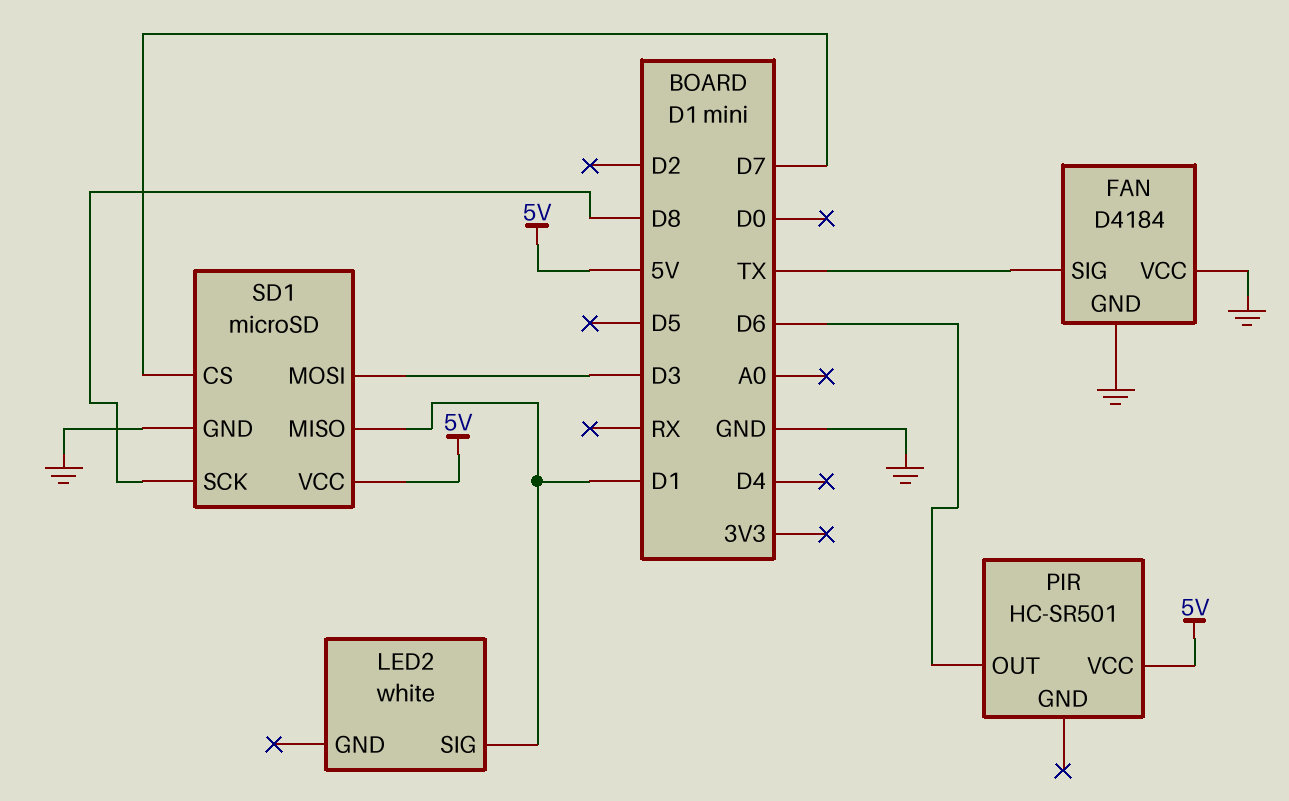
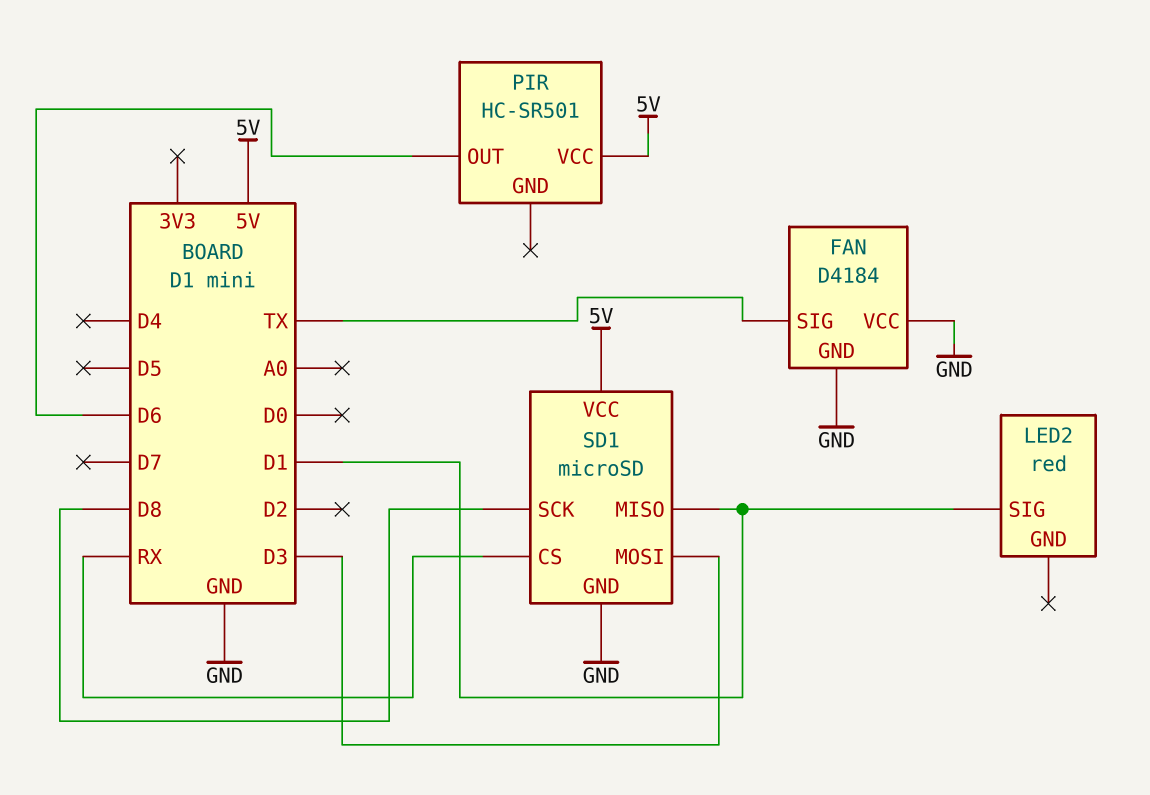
LED2: white -> red
SD1 pin CS: D7 -> RX

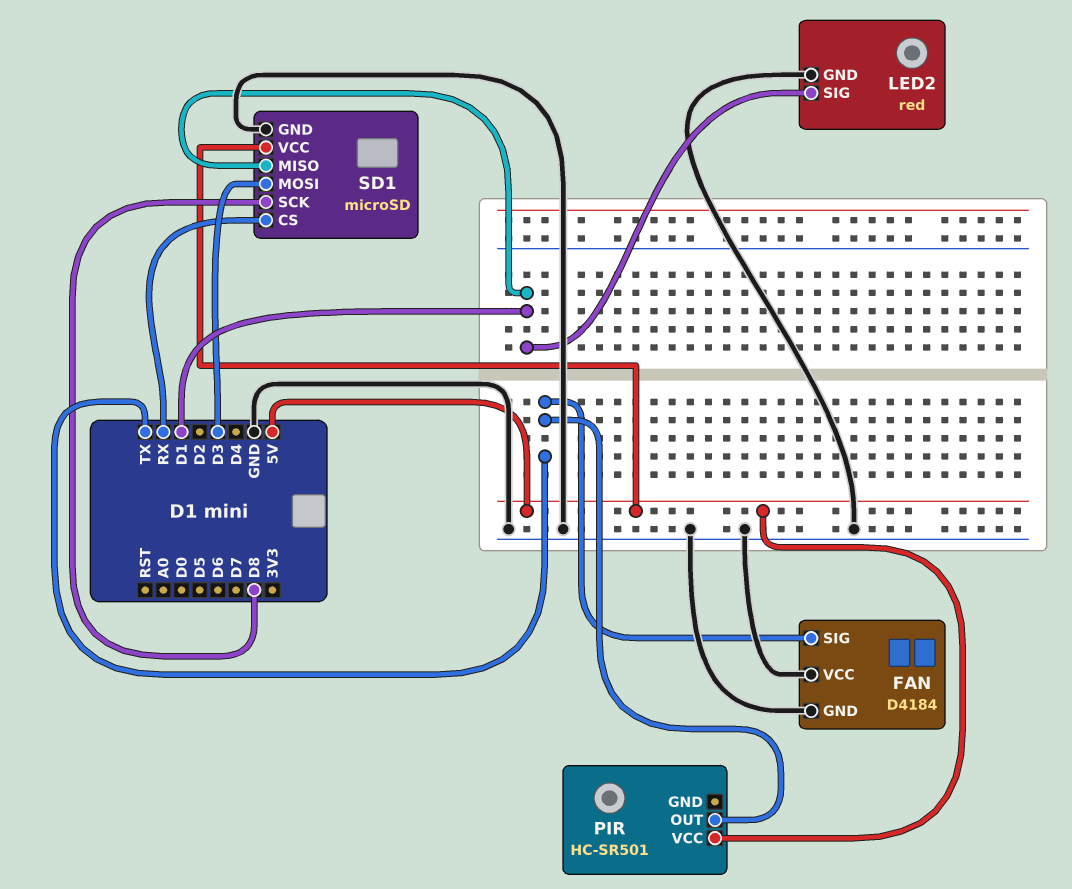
LED2 pin GND: none -> GND
PIR pin OUT: D6 -> TX

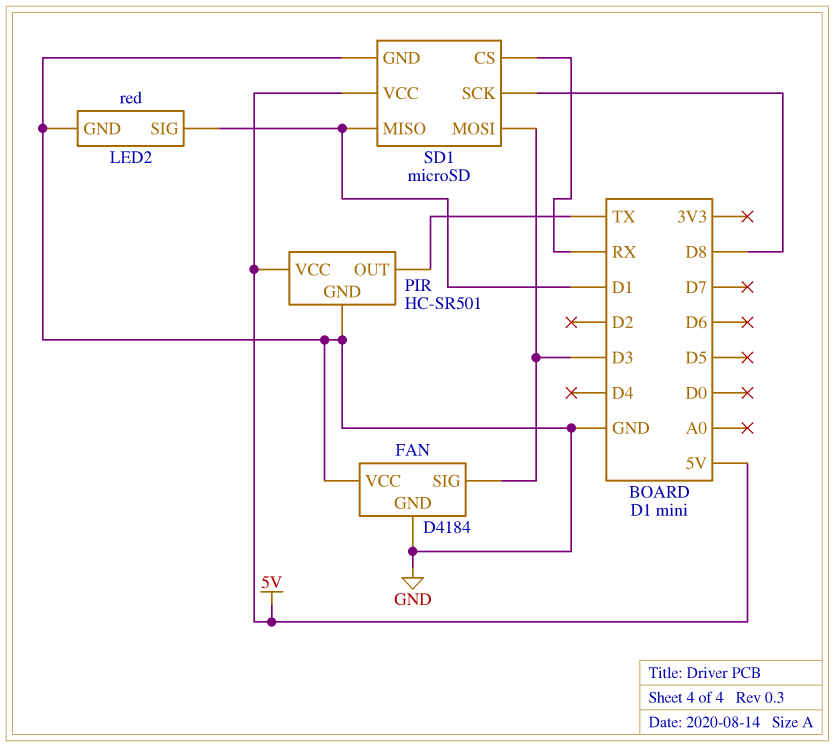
FAN pin SIG: TX -> D3
PIR pin GND: none -> GND

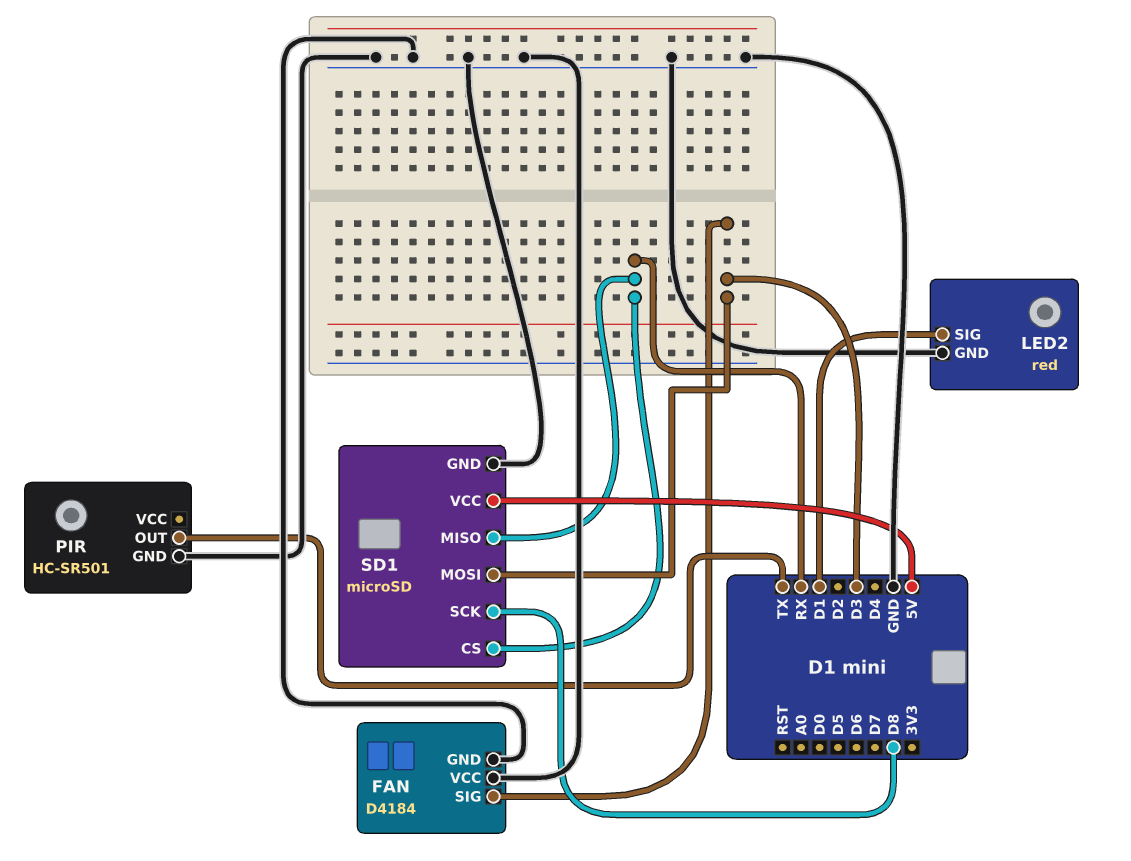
PIR pin VCC: 5V -> none
SD1 pin MISO: D1 -> RX

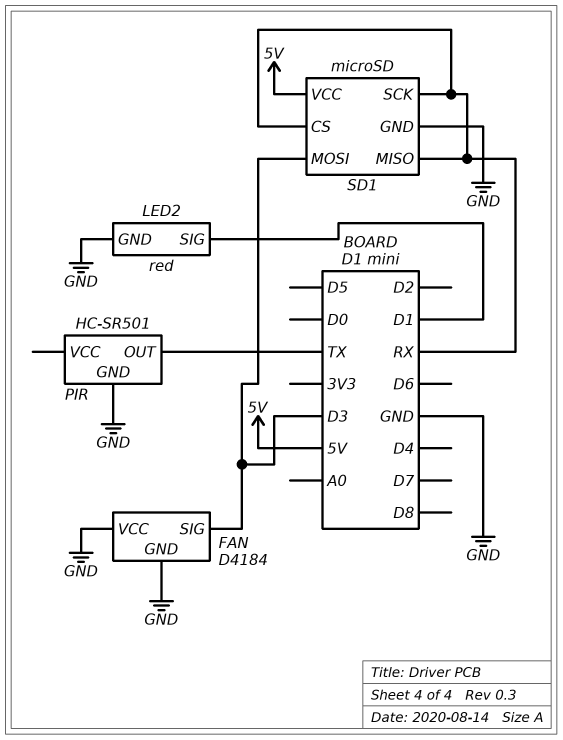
SD1 pin SCK: D8 -> RX

